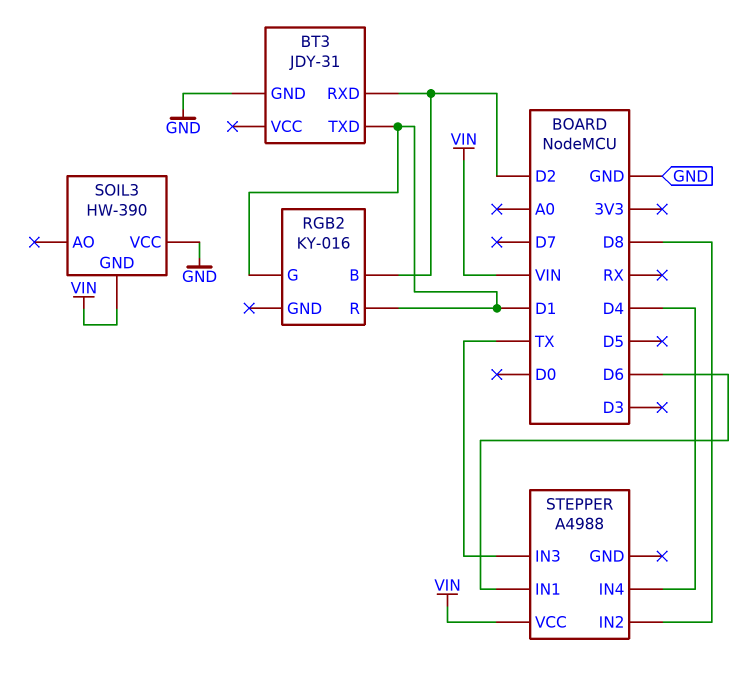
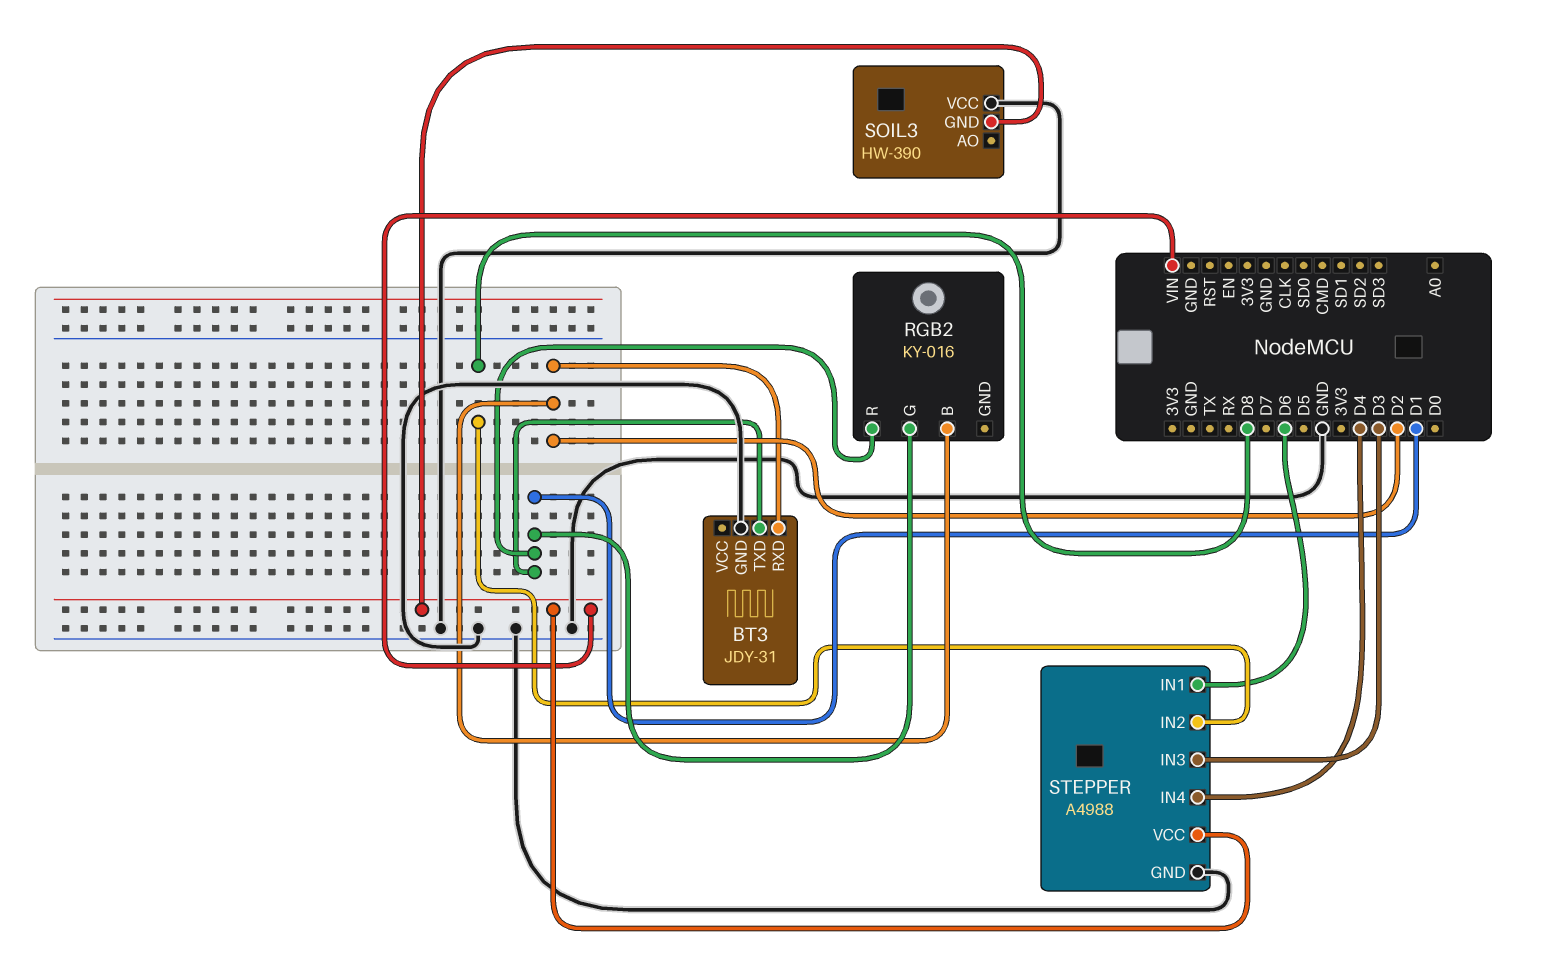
STEPPER pin GND: none -> GND
STEPPER pin IN3: TX -> D3

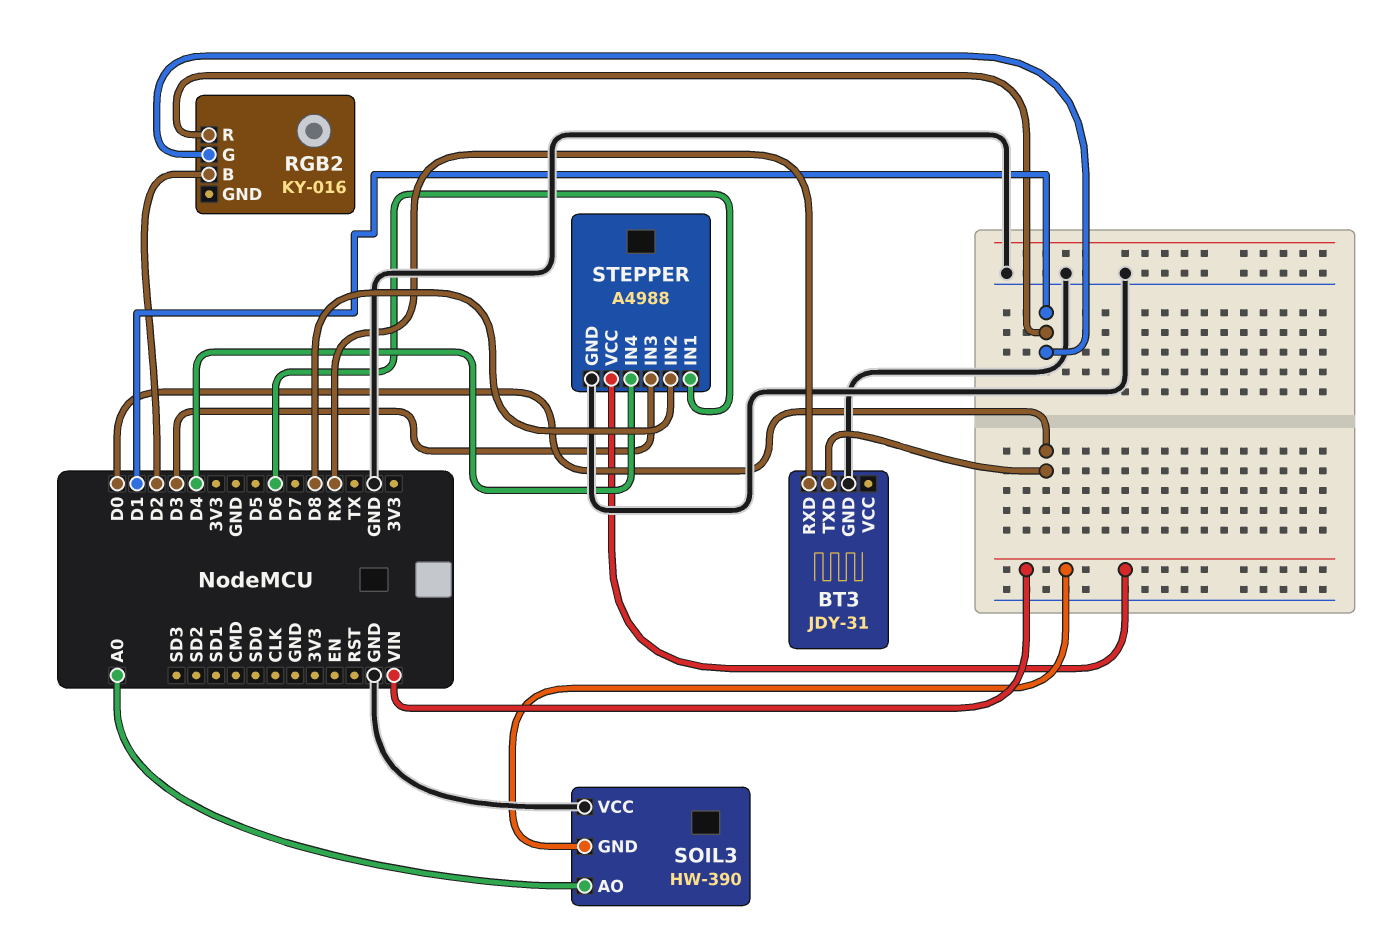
BT3 pin RXD: D2 -> RX
BT3 pin TXD: D1 -> D0
SOIL3 pin AO: none -> A0

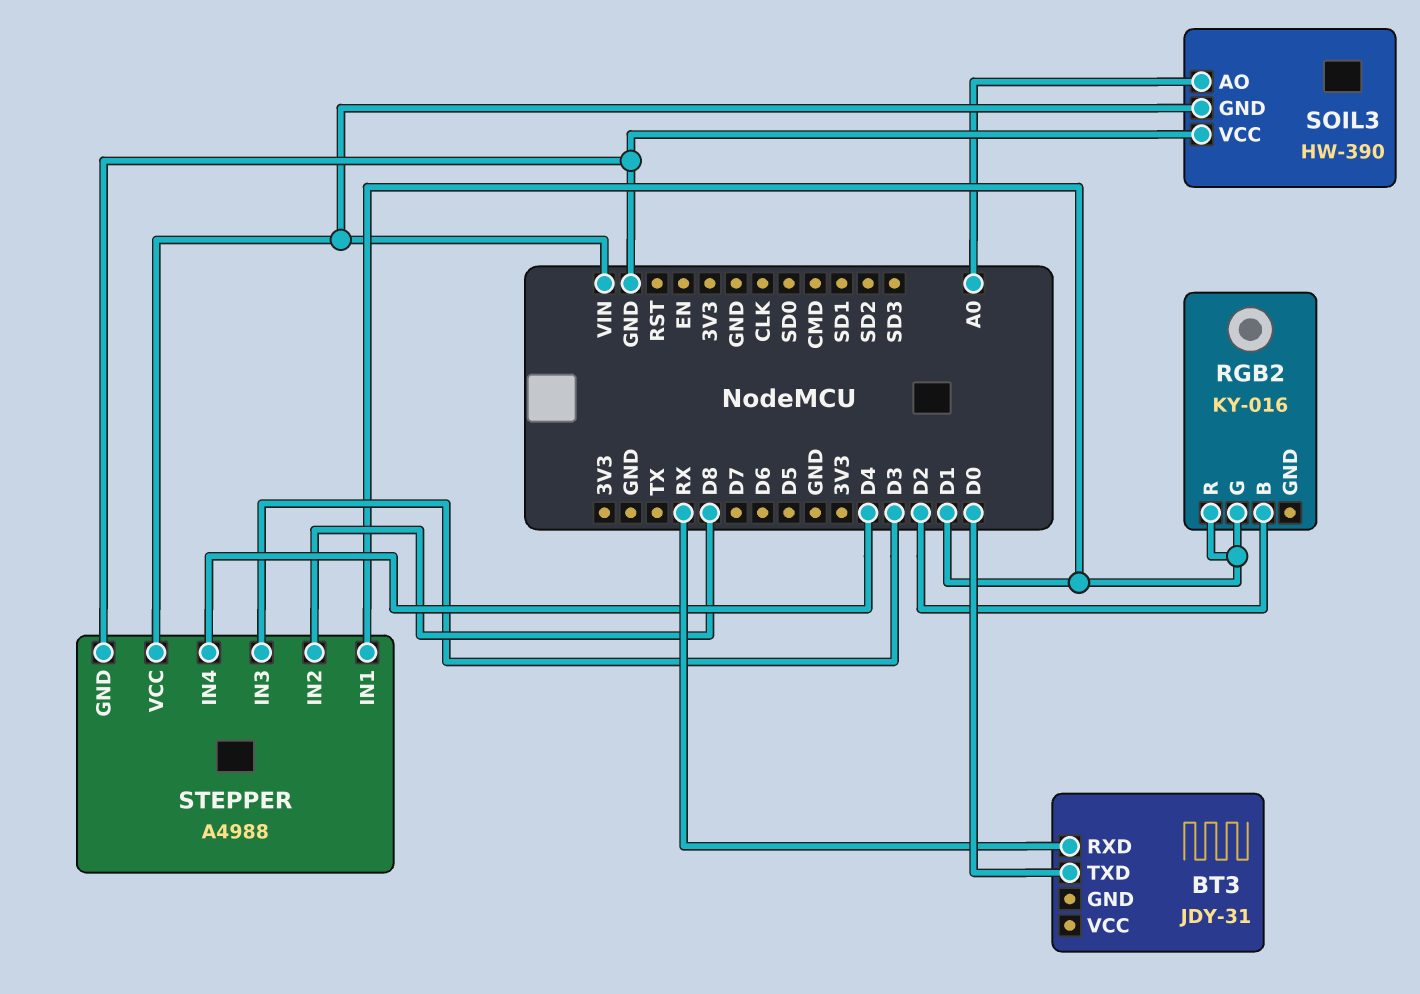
BT3 pin GND: GND -> none
STEPPER pin IN1: D6 -> D1

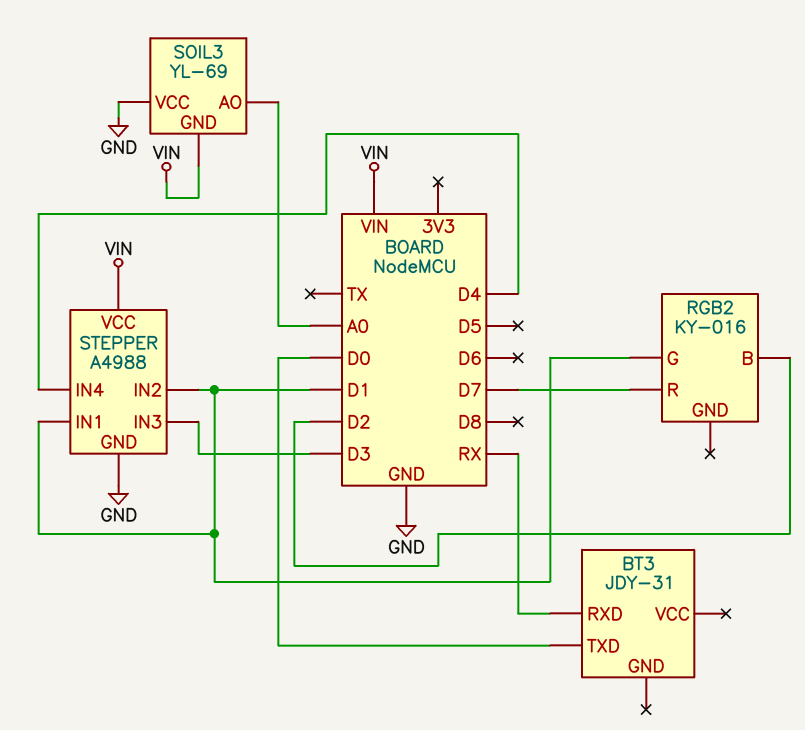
RGB2 pin R: D1 -> D7
SOIL3: HW-390 -> YL-69
STEPPER pin IN2: D8 -> D1

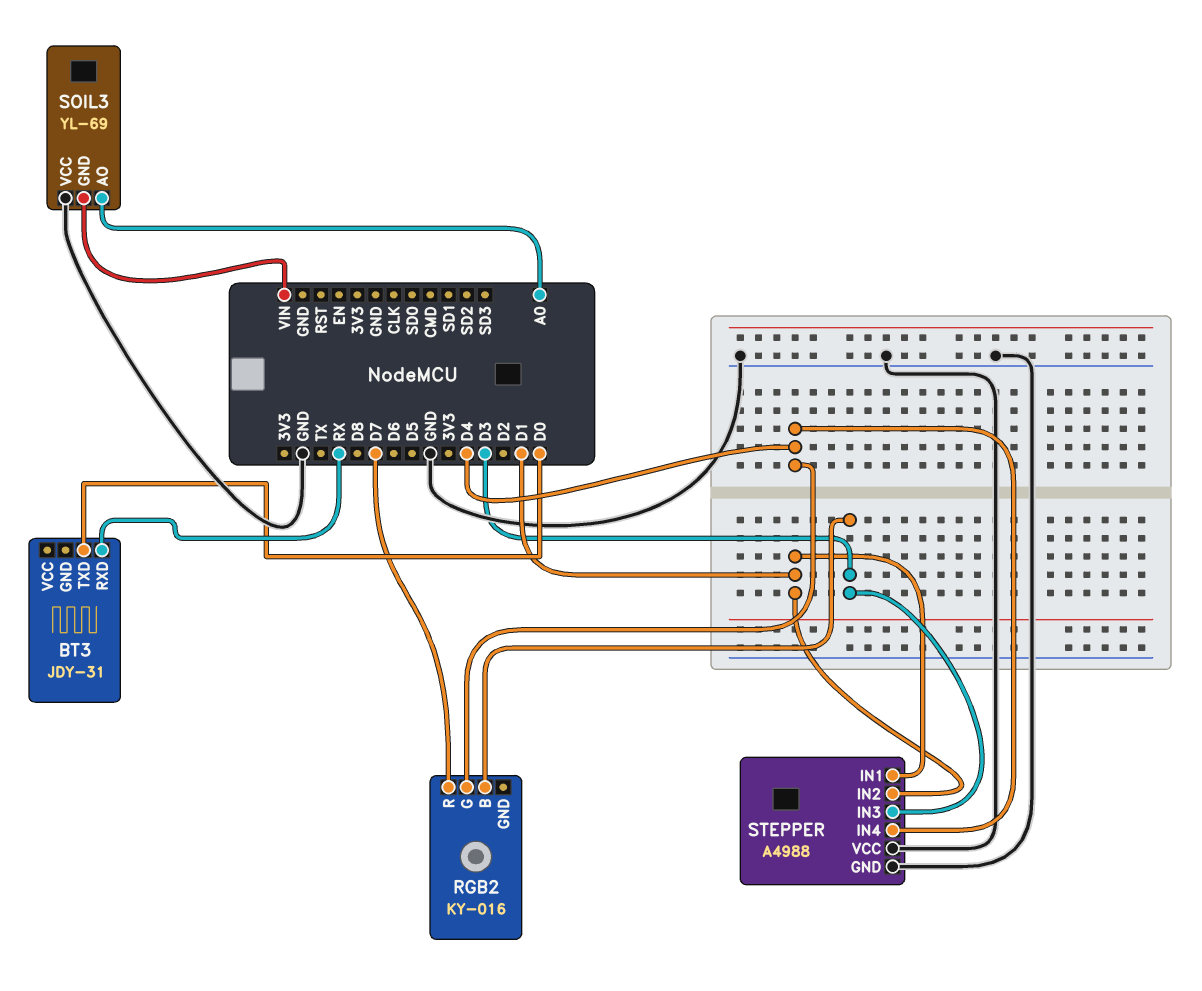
RGB2 pin B: D2 -> D3
RGB2 pin G: D1 -> D4
STEPPER pin VCC: VIN -> GND

